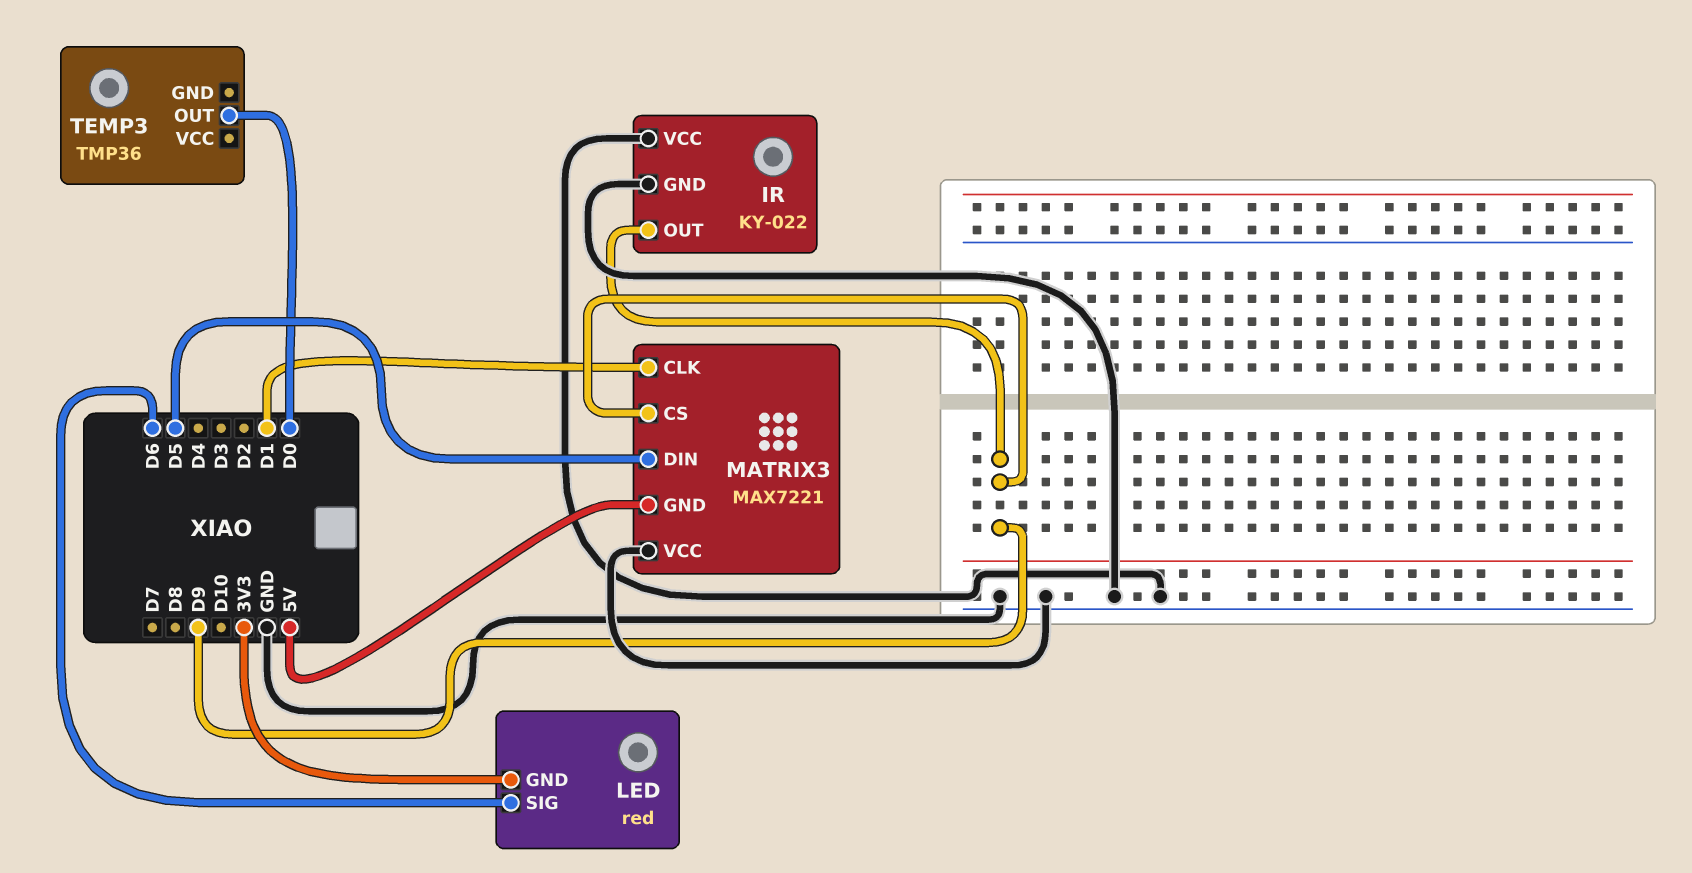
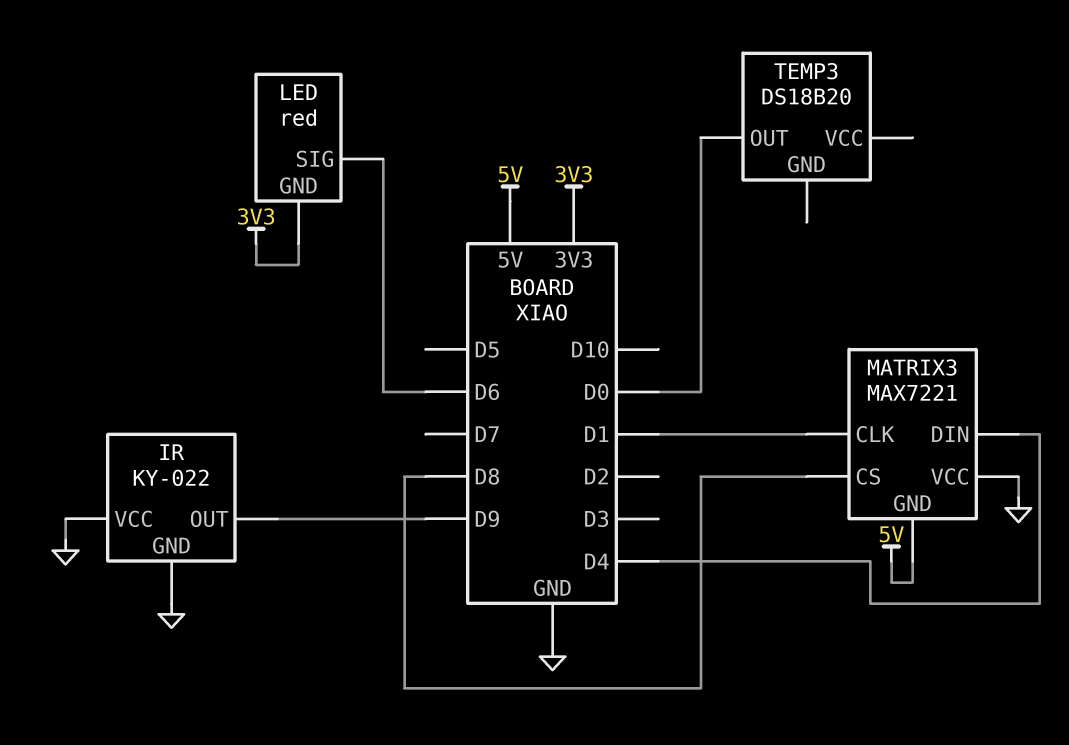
MATRIX3 pin CS: D9 -> D8
MATRIX3 pin DIN: D5 -> D4
TEMP3: TMP36 -> DS18B20

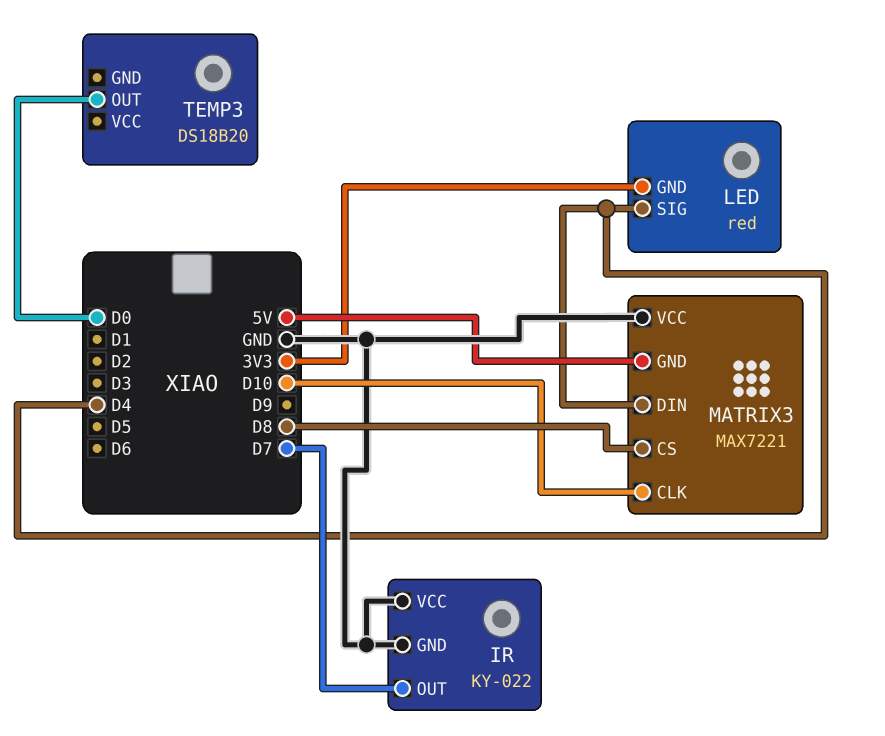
IR pin OUT: D9 -> D7
LED pin SIG: D6 -> D4
MATRIX3 pin CLK: D1 -> D10

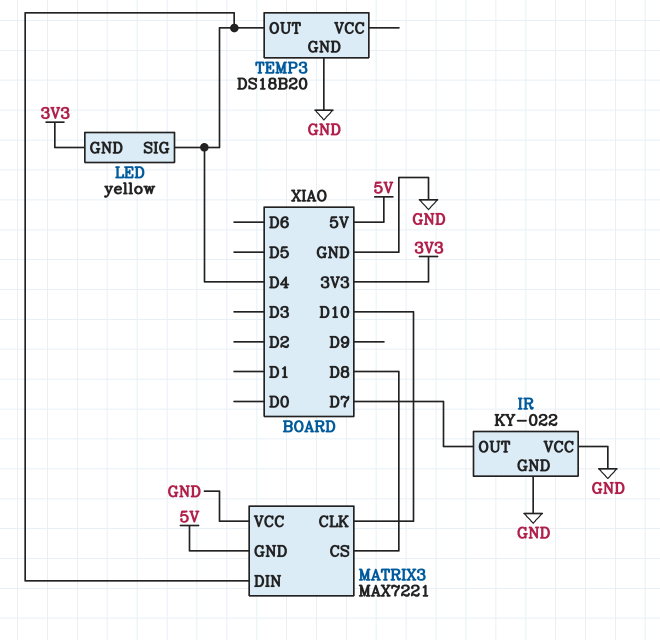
LED: red -> yellow
TEMP3 pin GND: none -> GND
TEMP3 pin OUT: D0 -> D4

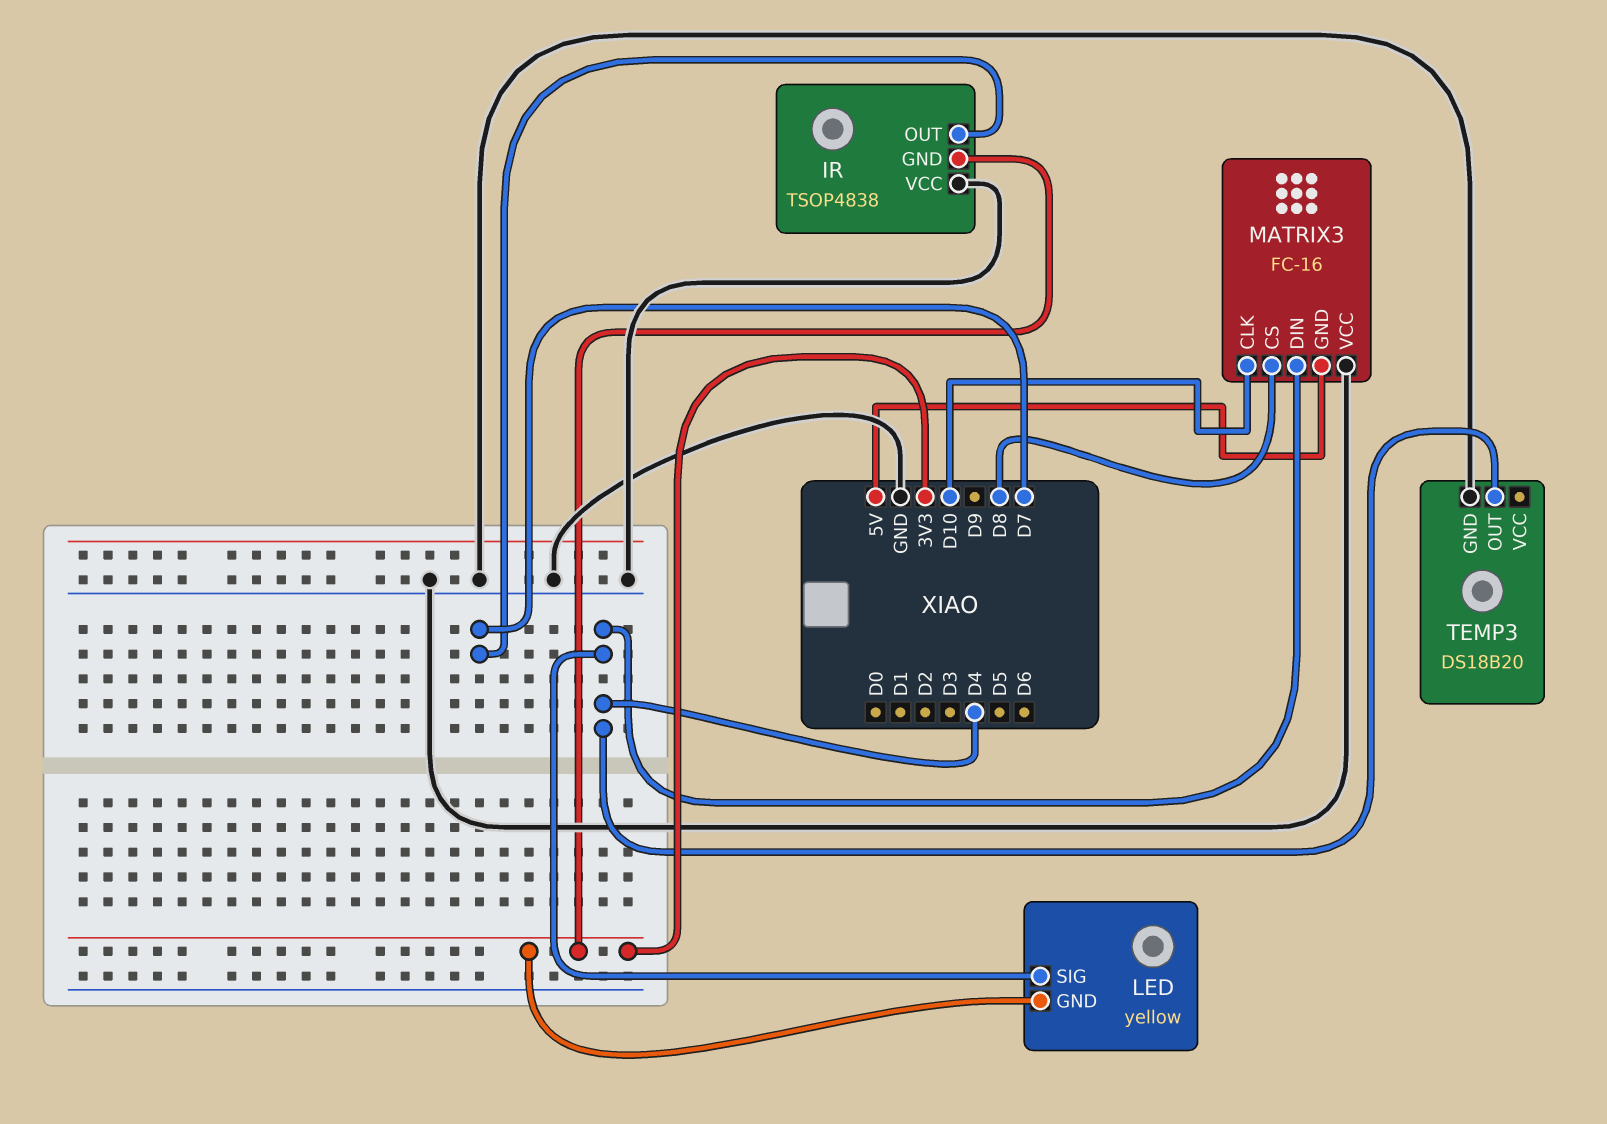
IR: KY-022 -> TSOP4838
IR pin GND: GND -> 3V3
MATRIX3: MAX7221 -> FC-16

